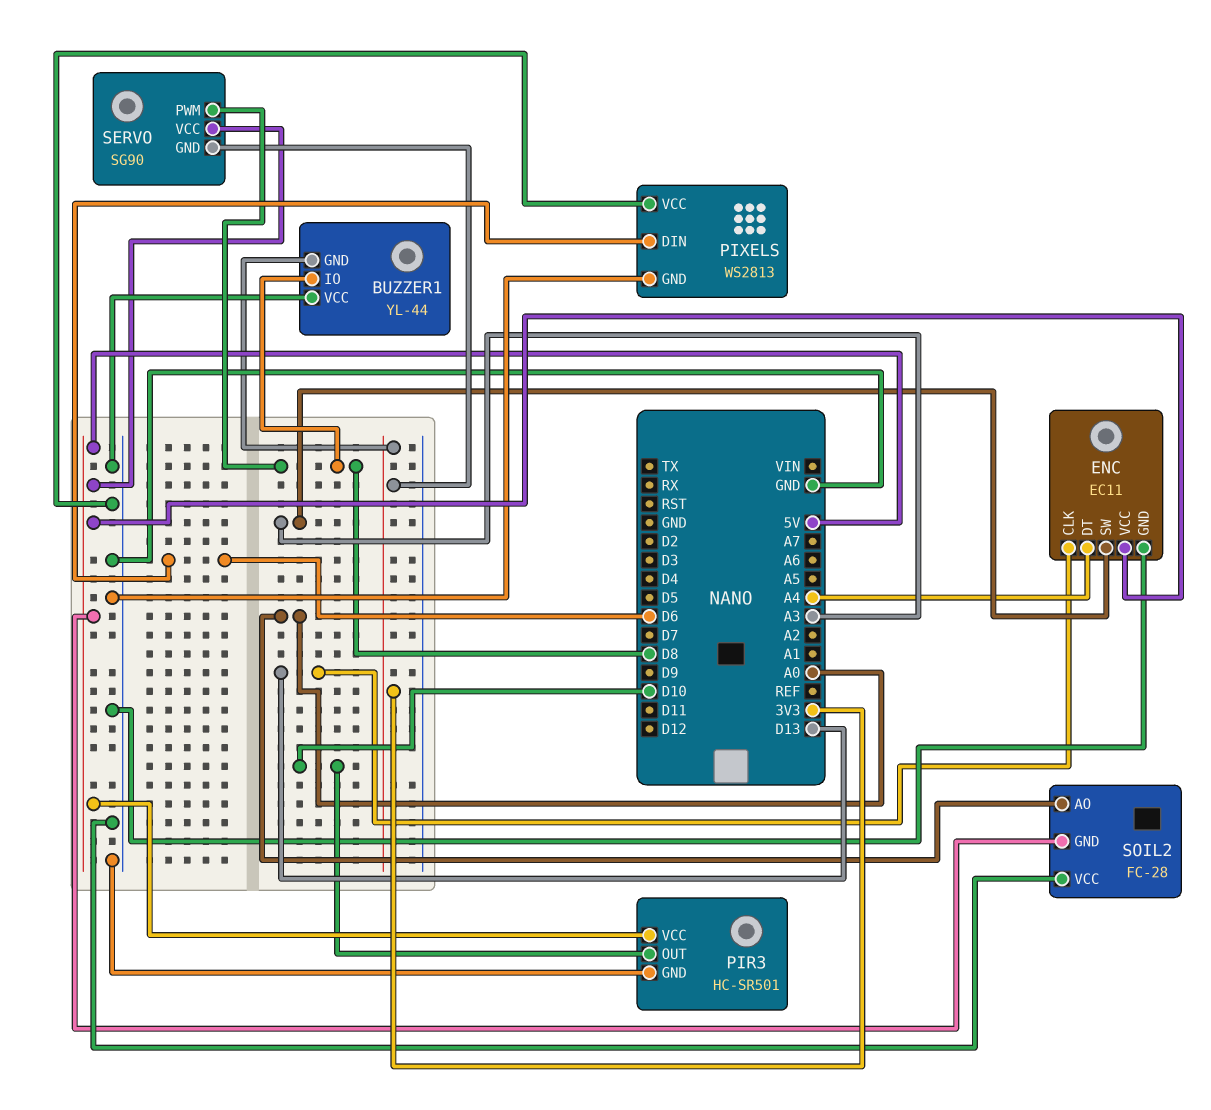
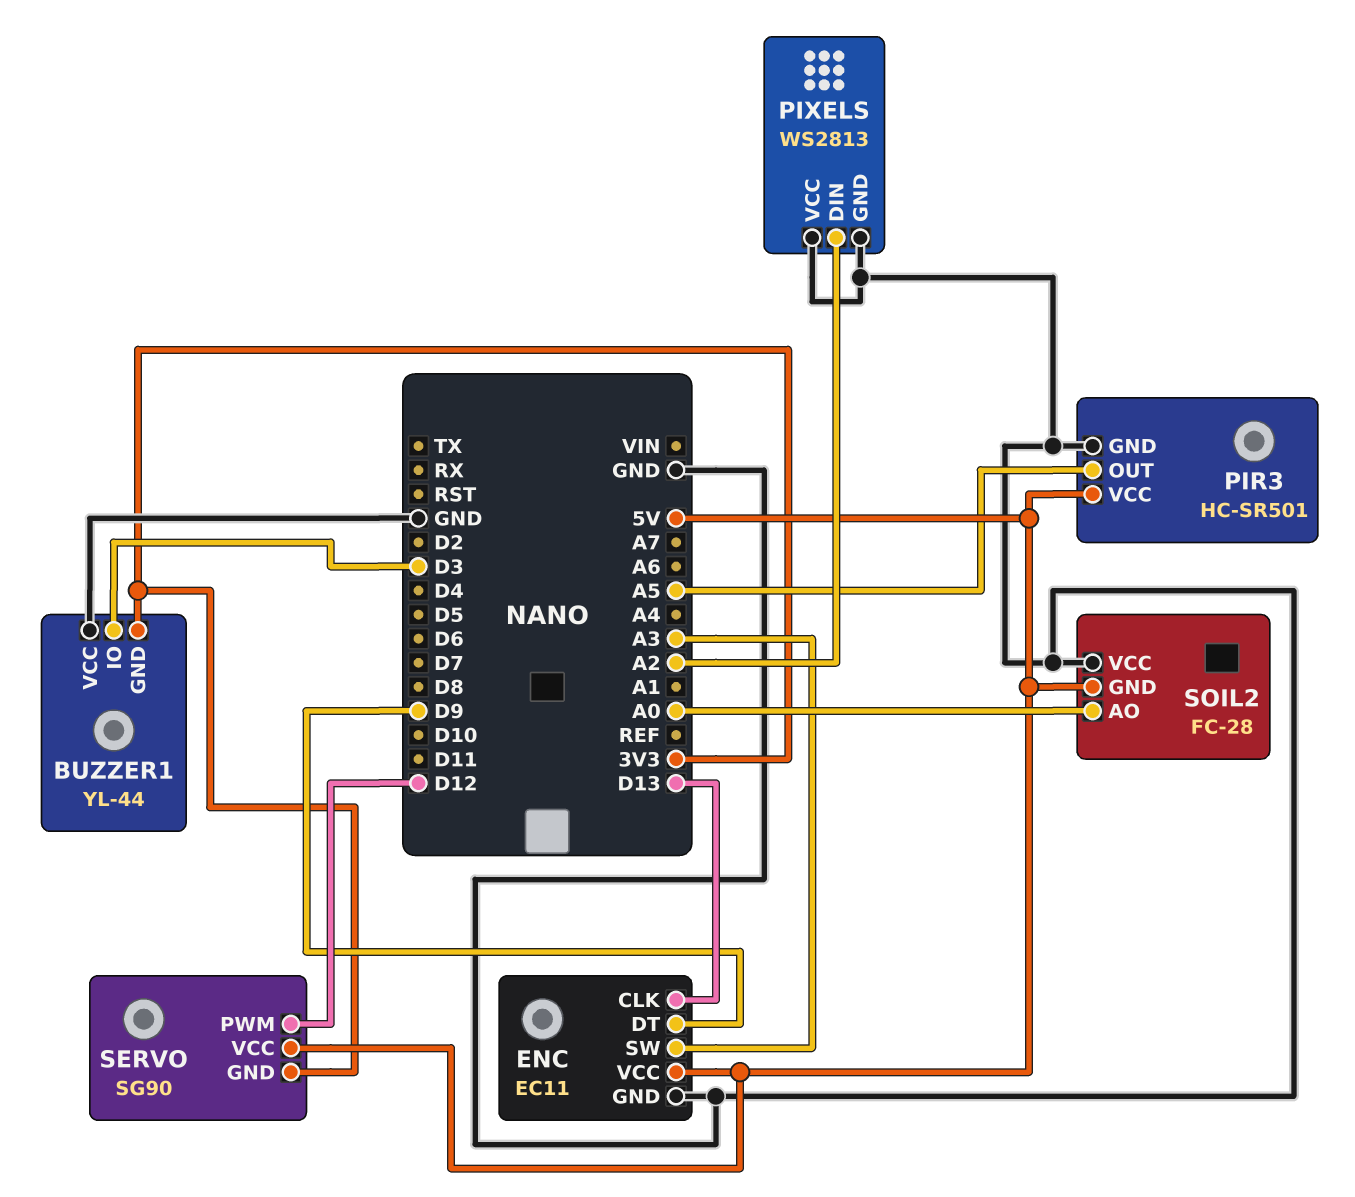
BUZZER1 pin IO: D8 -> D3
ENC pin DT: A4 -> D9
PIR3 pin OUT: D10 -> A5
PIXELS pin DIN: D6 -> A2
SERVO pin PWM: D8 -> D12

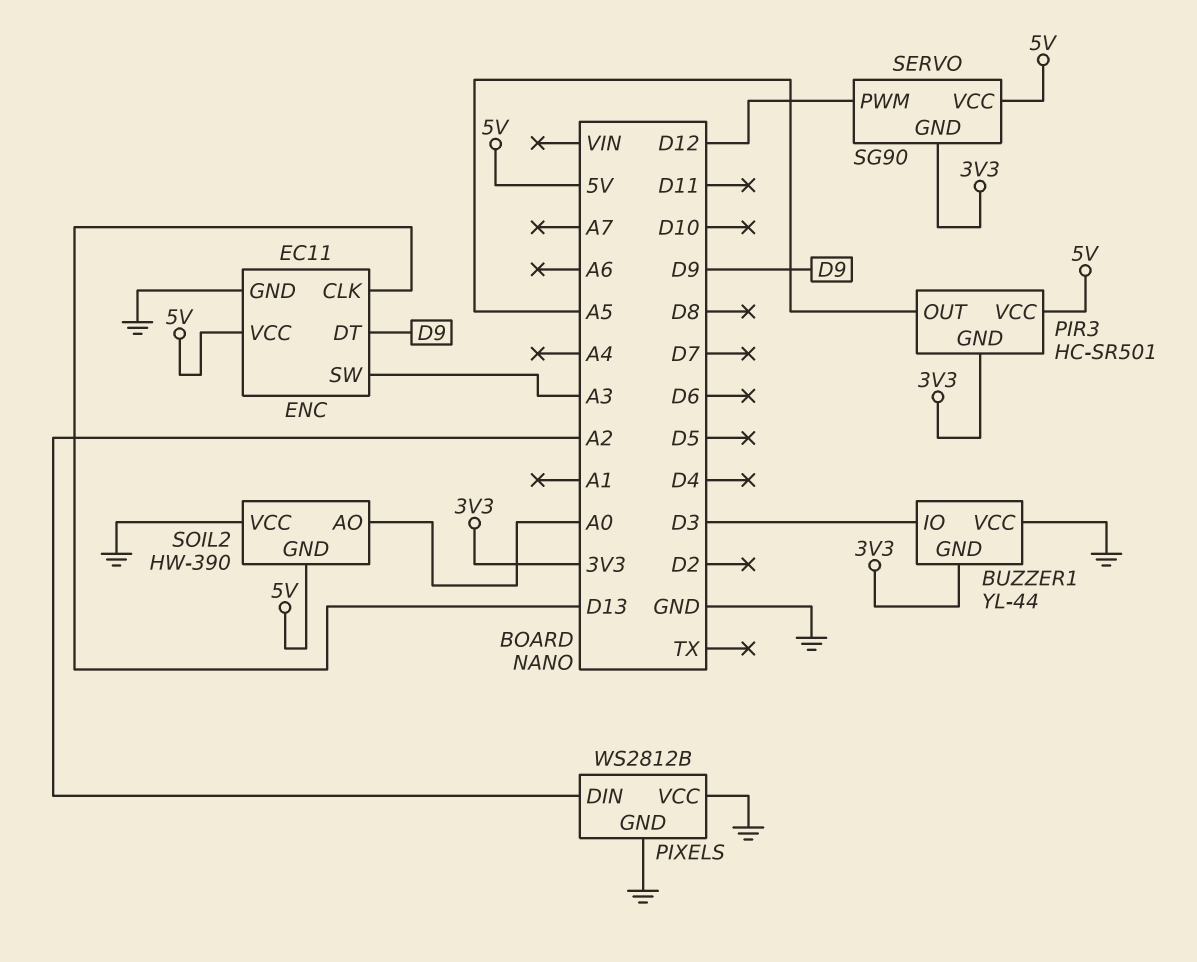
PIR3 pin GND: GND -> 3V3
PIXELS: WS2813 -> WS2812B
SOIL2: FC-28 -> HW-390

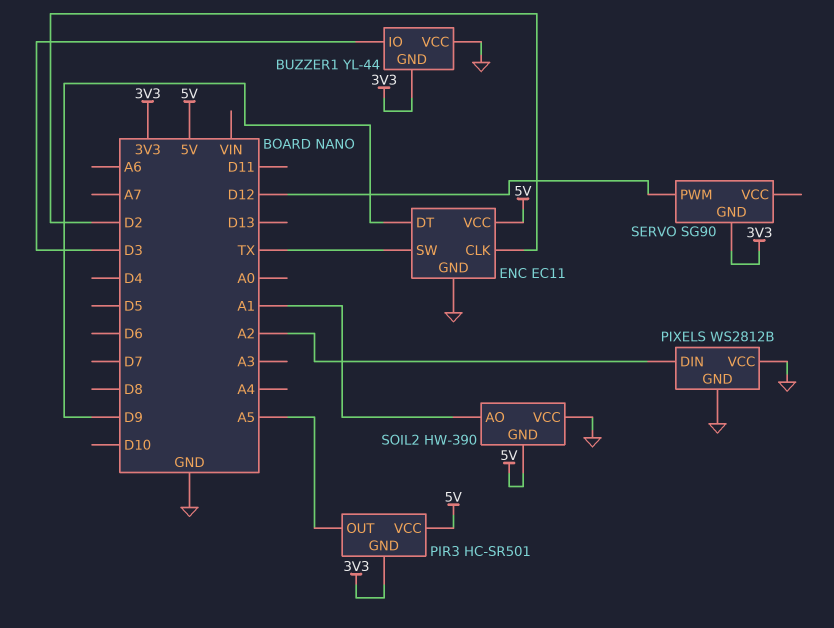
ENC pin CLK: D13 -> D2
ENC pin SW: A3 -> TX
SERVO pin VCC: 5V -> none
SOIL2 pin AO: A0 -> A1

